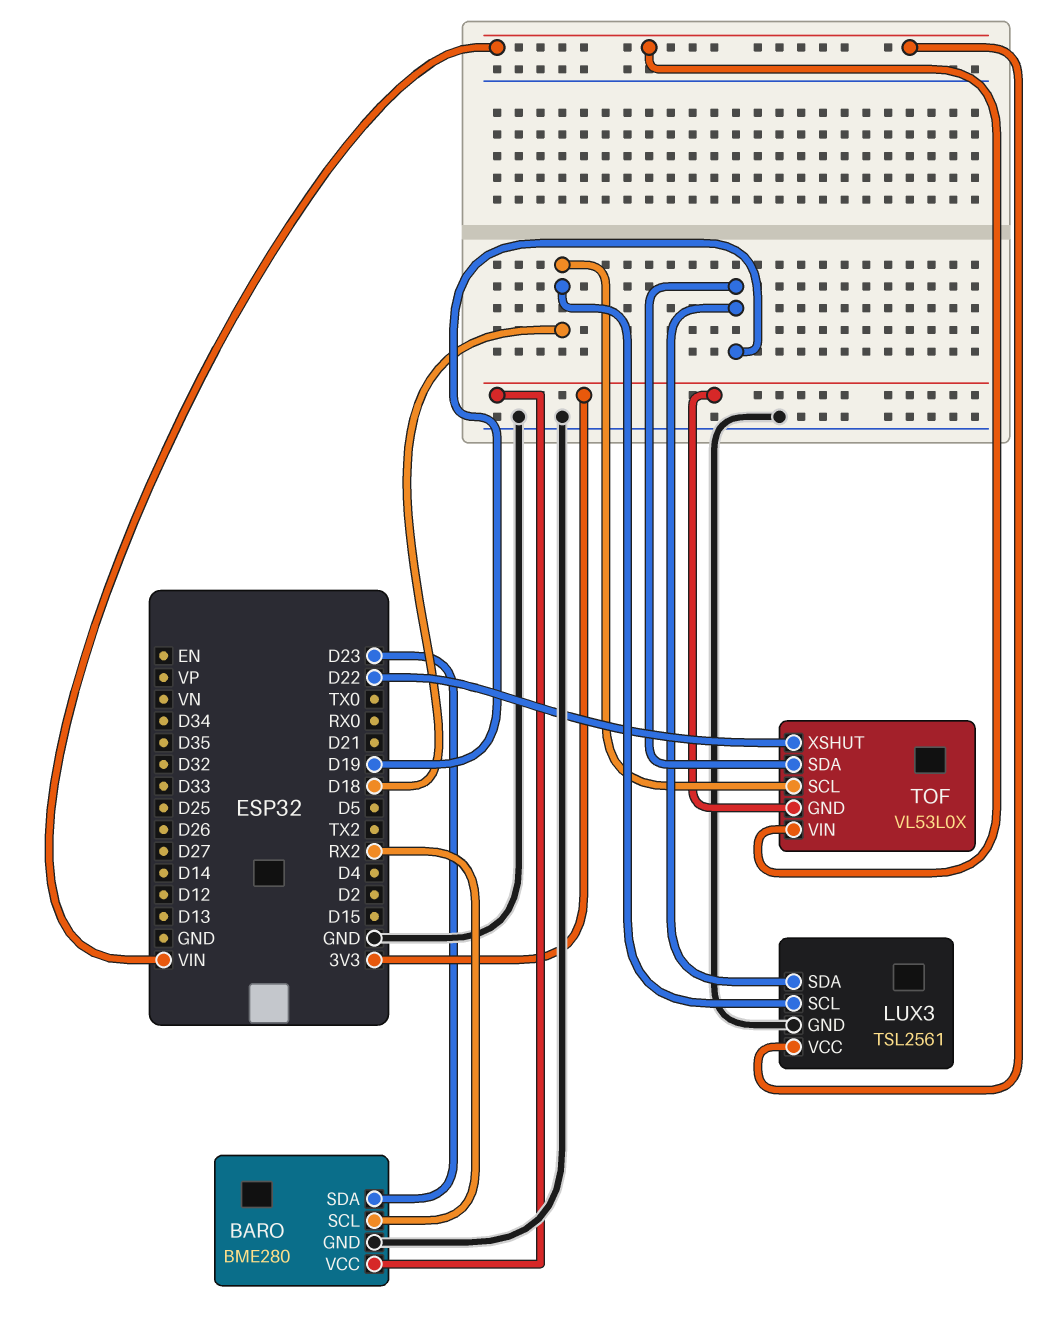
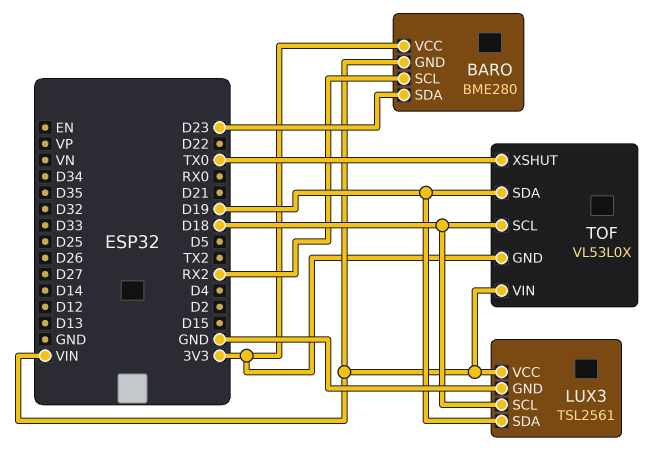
BARO pin GND: GND -> VIN
TOF pin XSHUT: D22 -> TX0

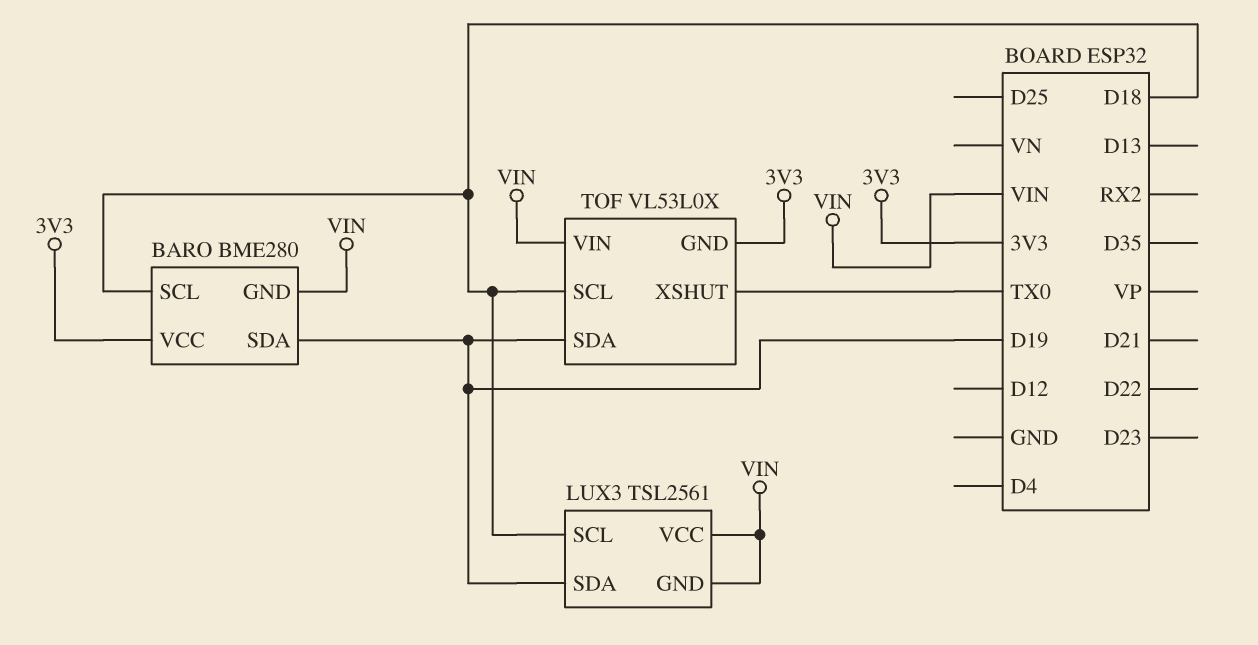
BARO pin SCL: RX2 -> D18
BARO pin SDA: D23 -> D19
LUX3 pin GND: GND -> VIN

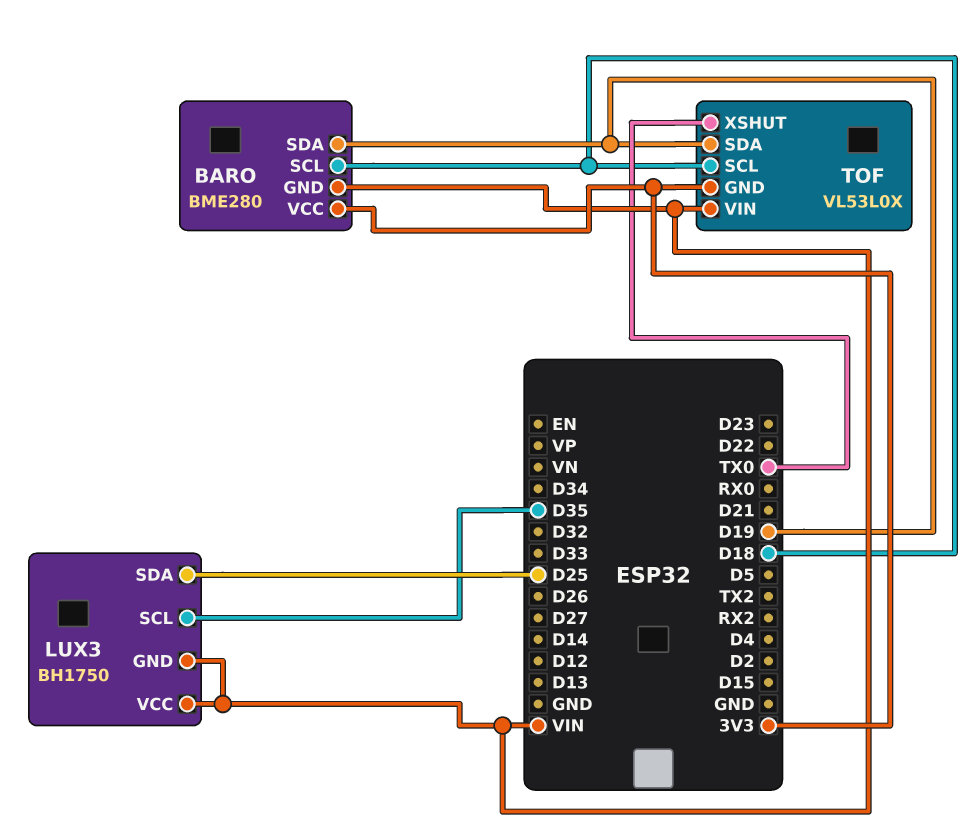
LUX3: TSL2561 -> BH1750
LUX3 pin SCL: D18 -> D35
LUX3 pin SDA: D19 -> D25

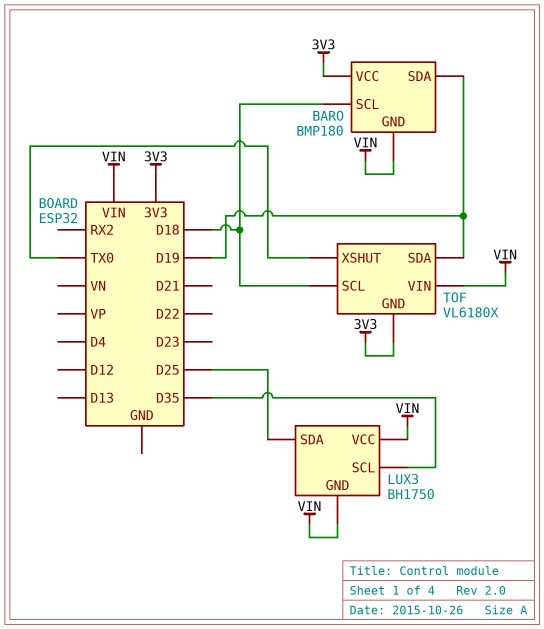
BARO: BME280 -> BMP180
TOF: VL53L0X -> VL6180X

